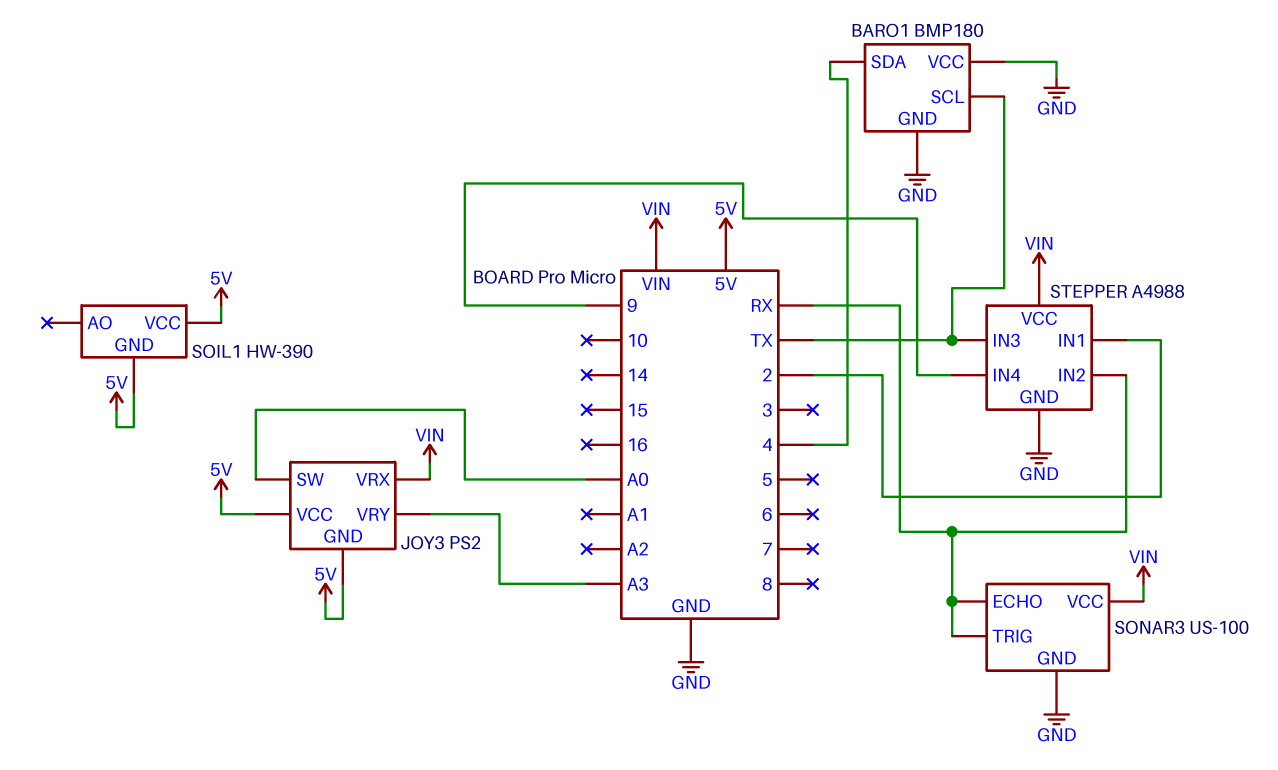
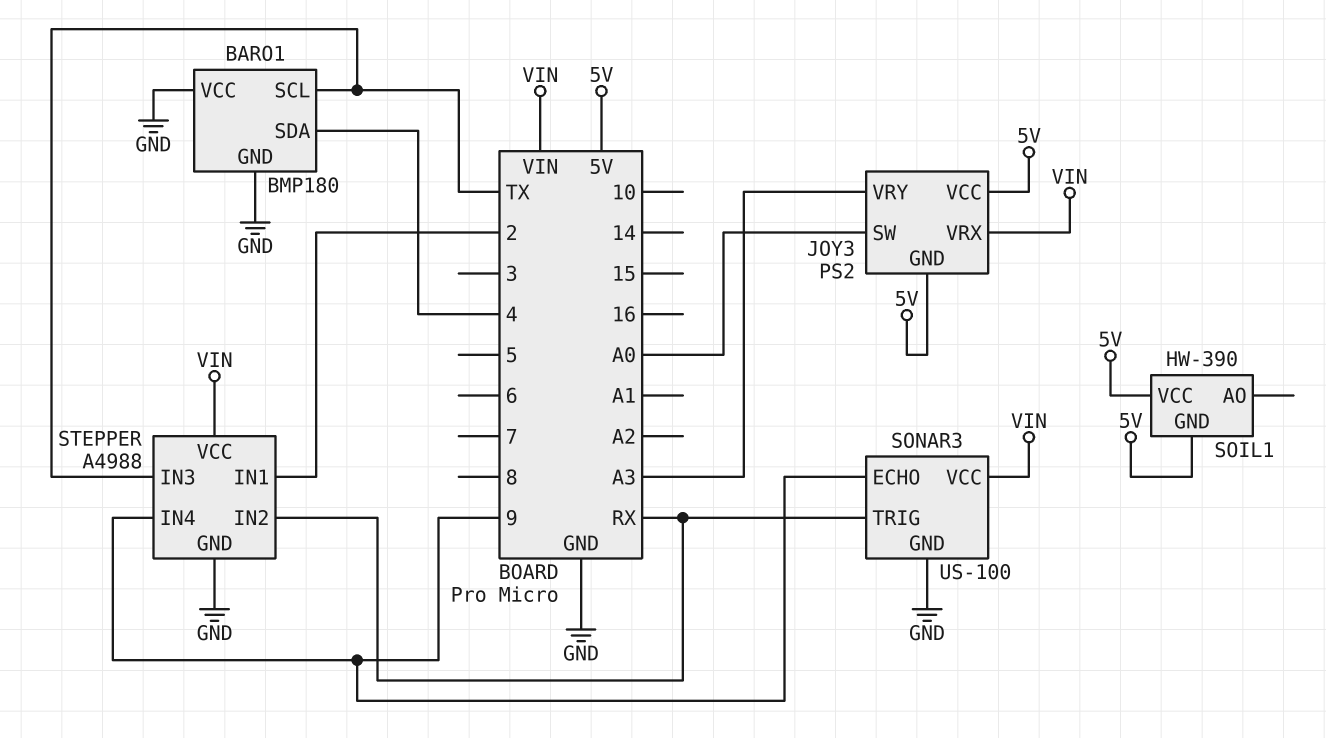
SONAR3 pin ECHO: RX -> 9

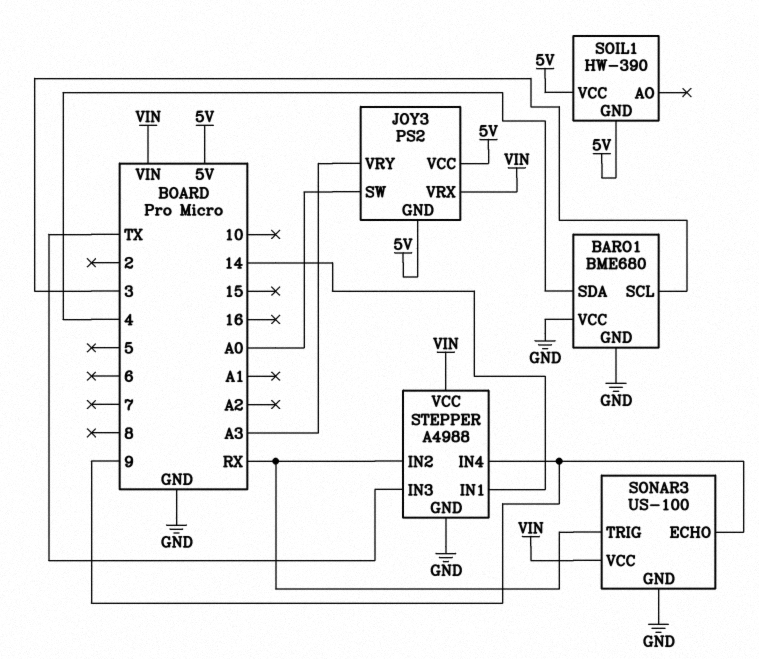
BARO1: BMP180 -> BME680
BARO1 pin SCL: TX -> 3
STEPPER pin IN1: 2 -> 14

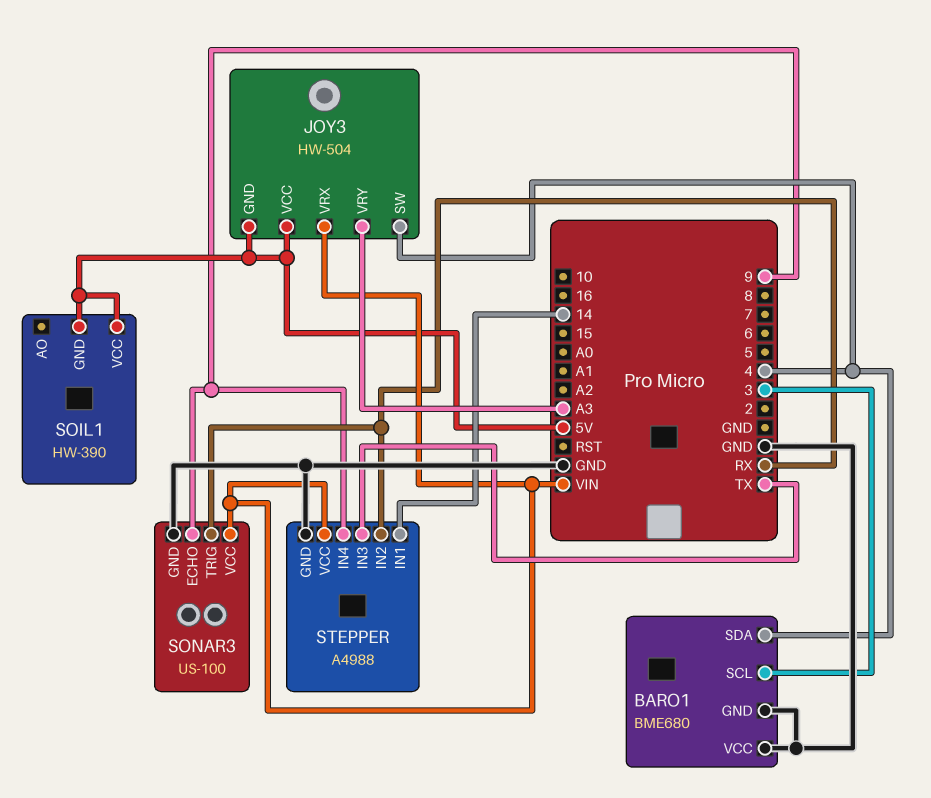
JOY3: PS2 -> HW-504
JOY3 pin SW: A0 -> 4

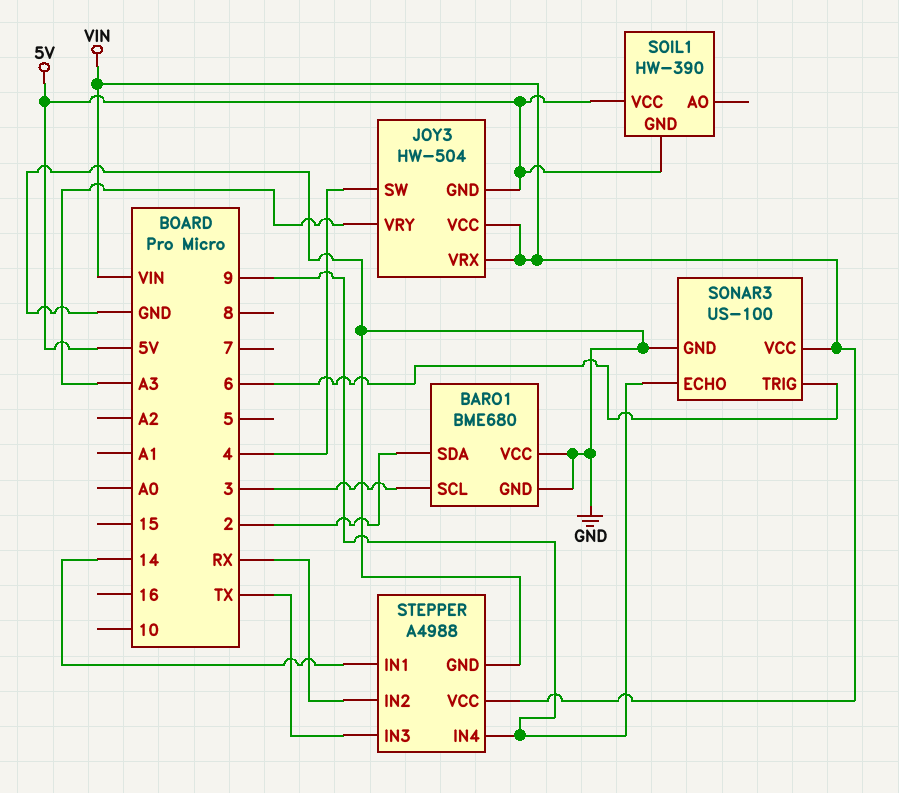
BARO1 pin SDA: 4 -> 2
JOY3 pin VCC: 5V -> VIN
SONAR3 pin TRIG: RX -> 6

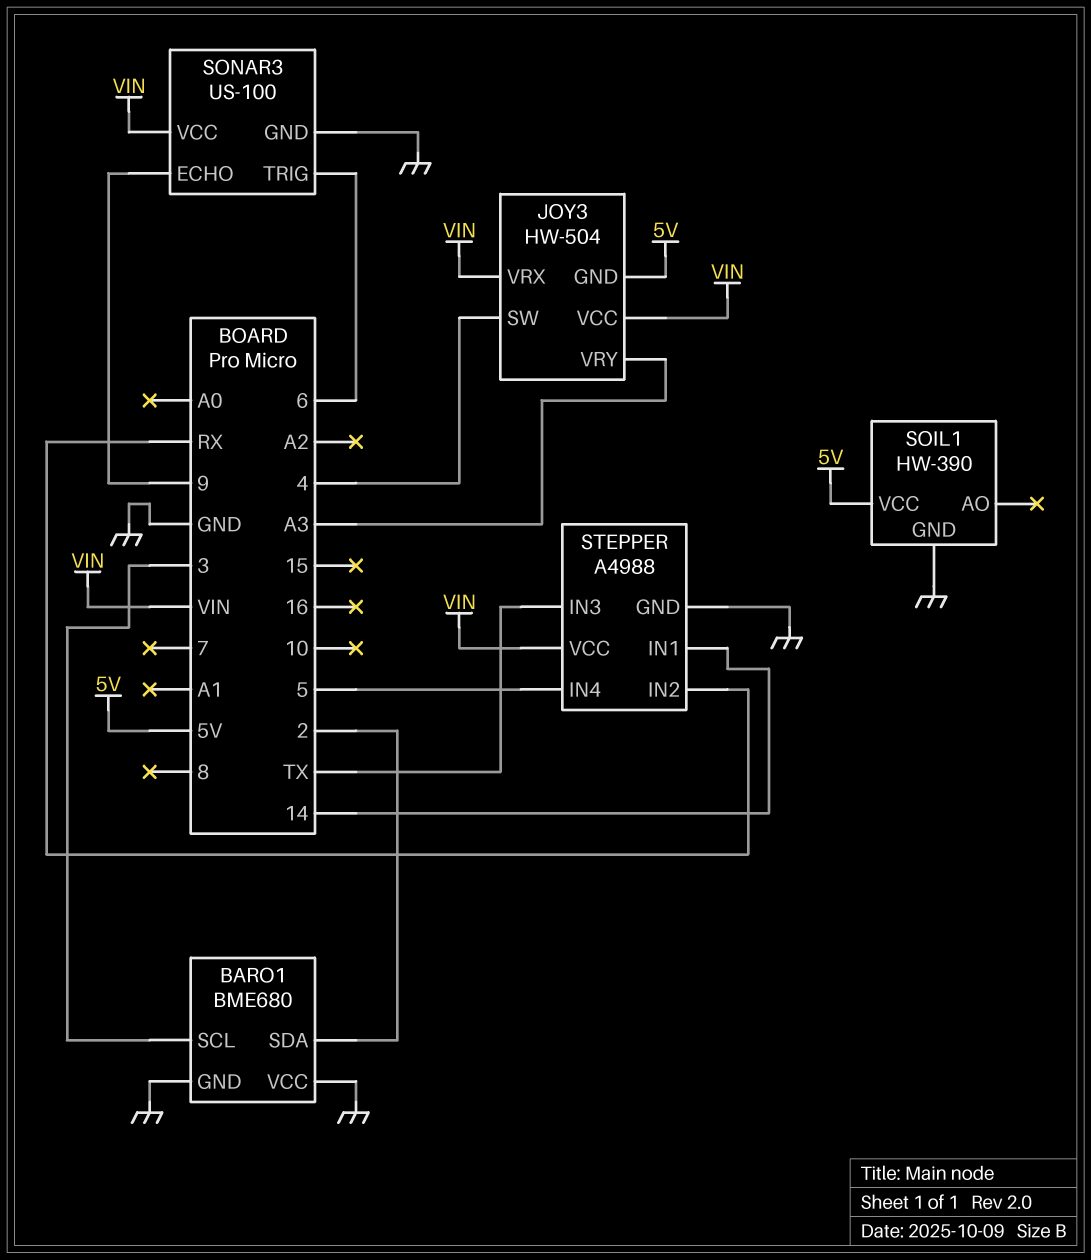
SOIL1 pin GND: 5V -> GND
STEPPER pin IN4: 9 -> 5

